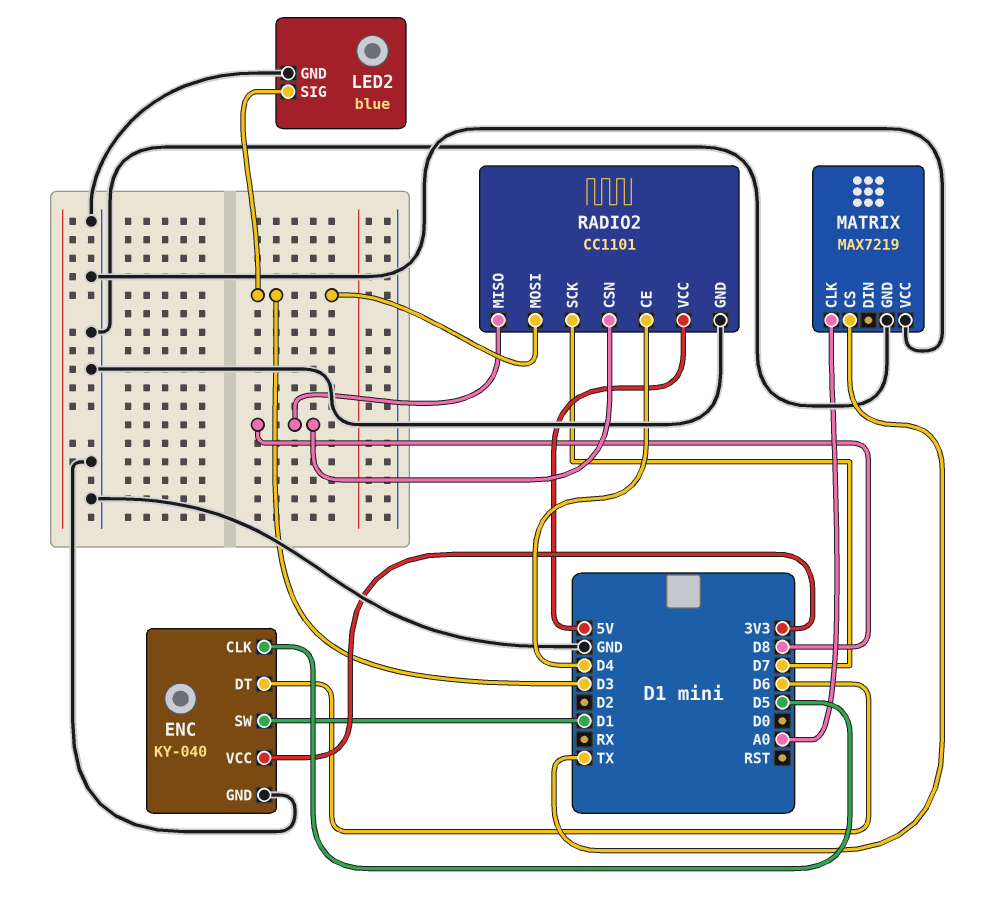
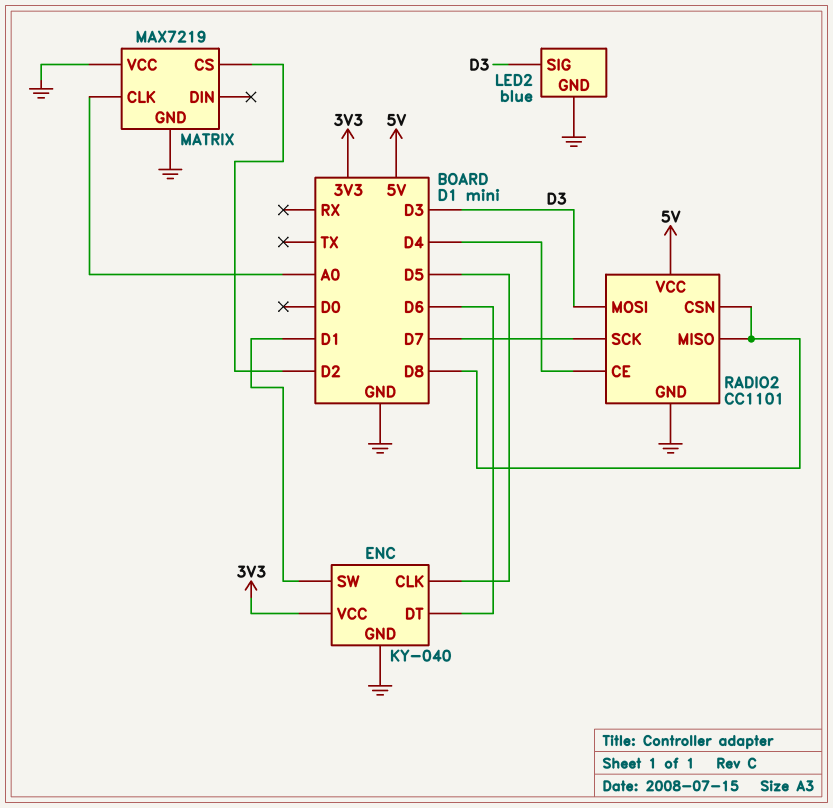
MATRIX pin CS: TX -> D2

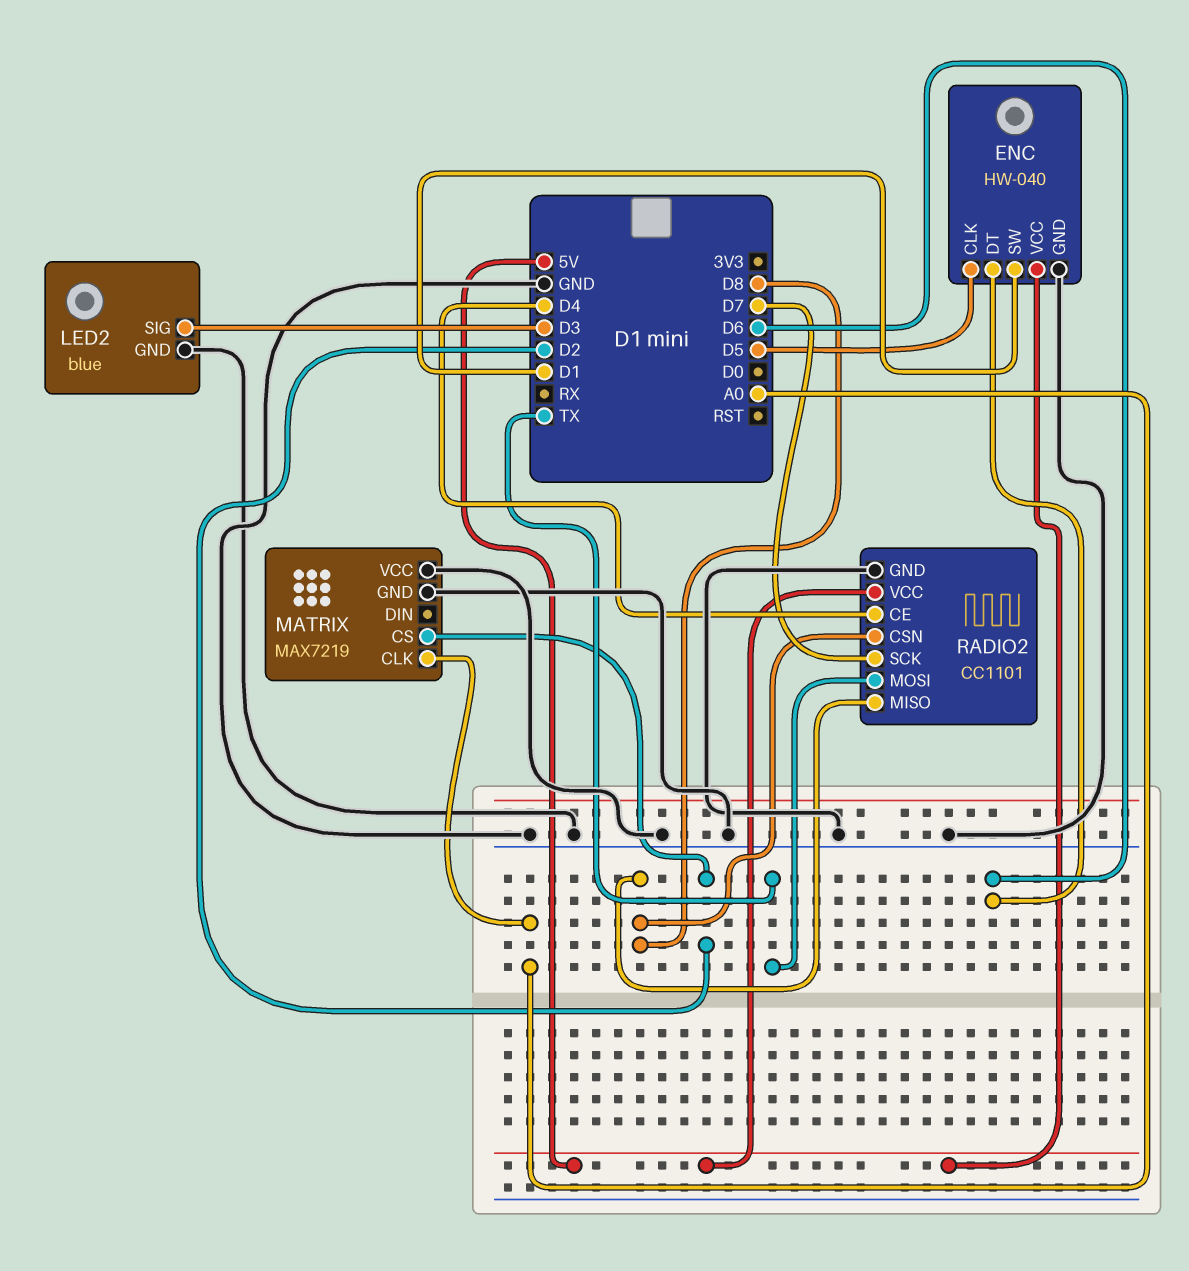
ENC: KY-040 -> HW-040
ENC pin VCC: 3V3 -> 5V
RADIO2 pin MOSI: D3 -> TX

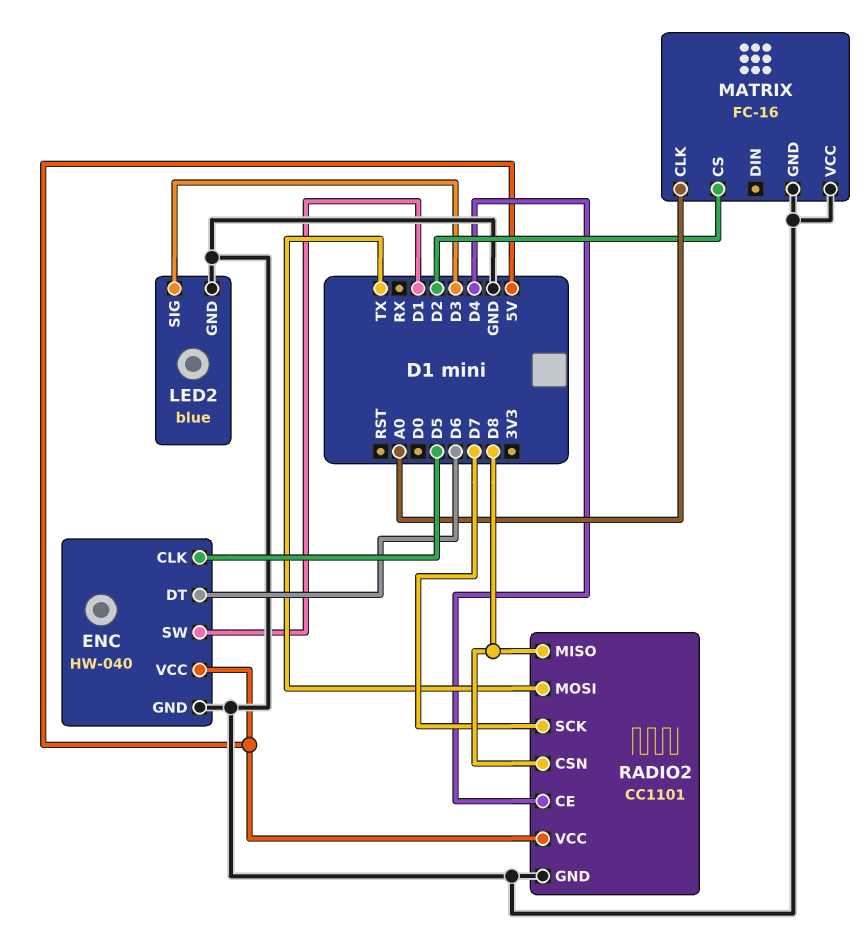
MATRIX: MAX7219 -> FC-16

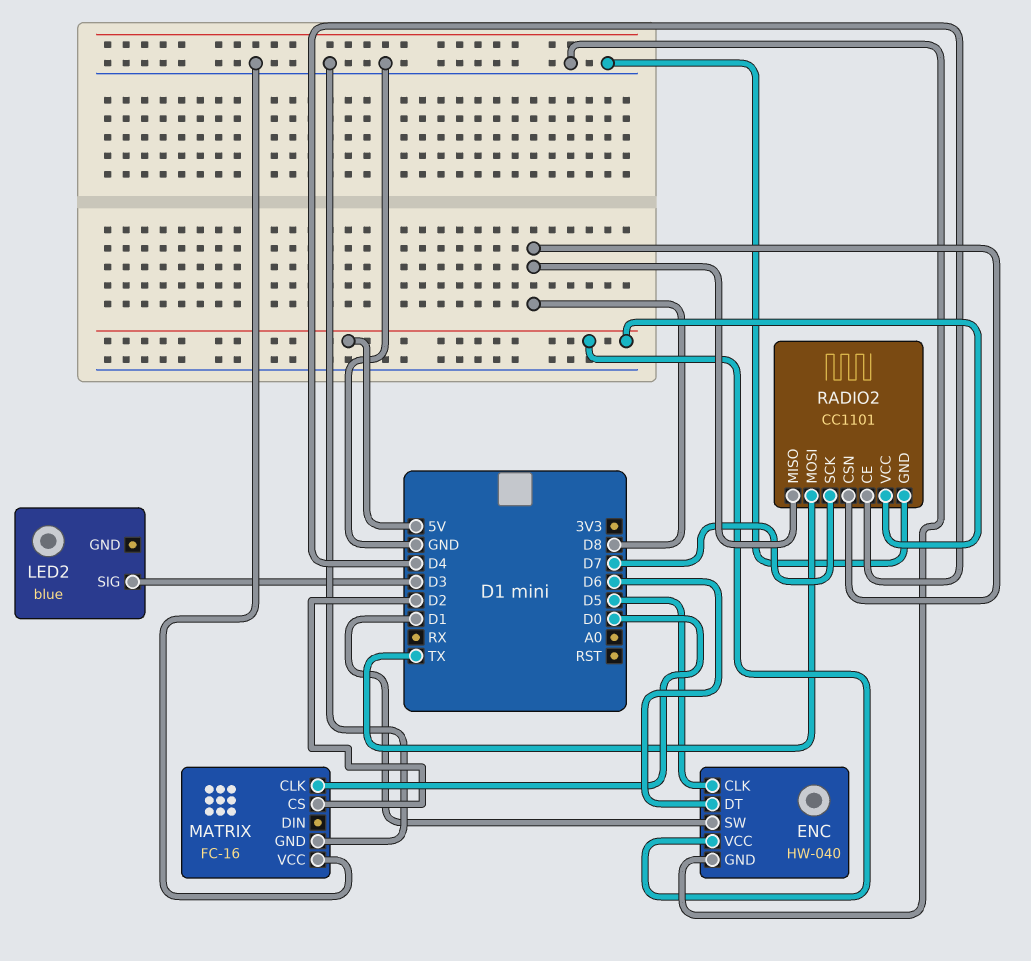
LED2 pin GND: GND -> none
MATRIX pin CLK: A0 -> D0

